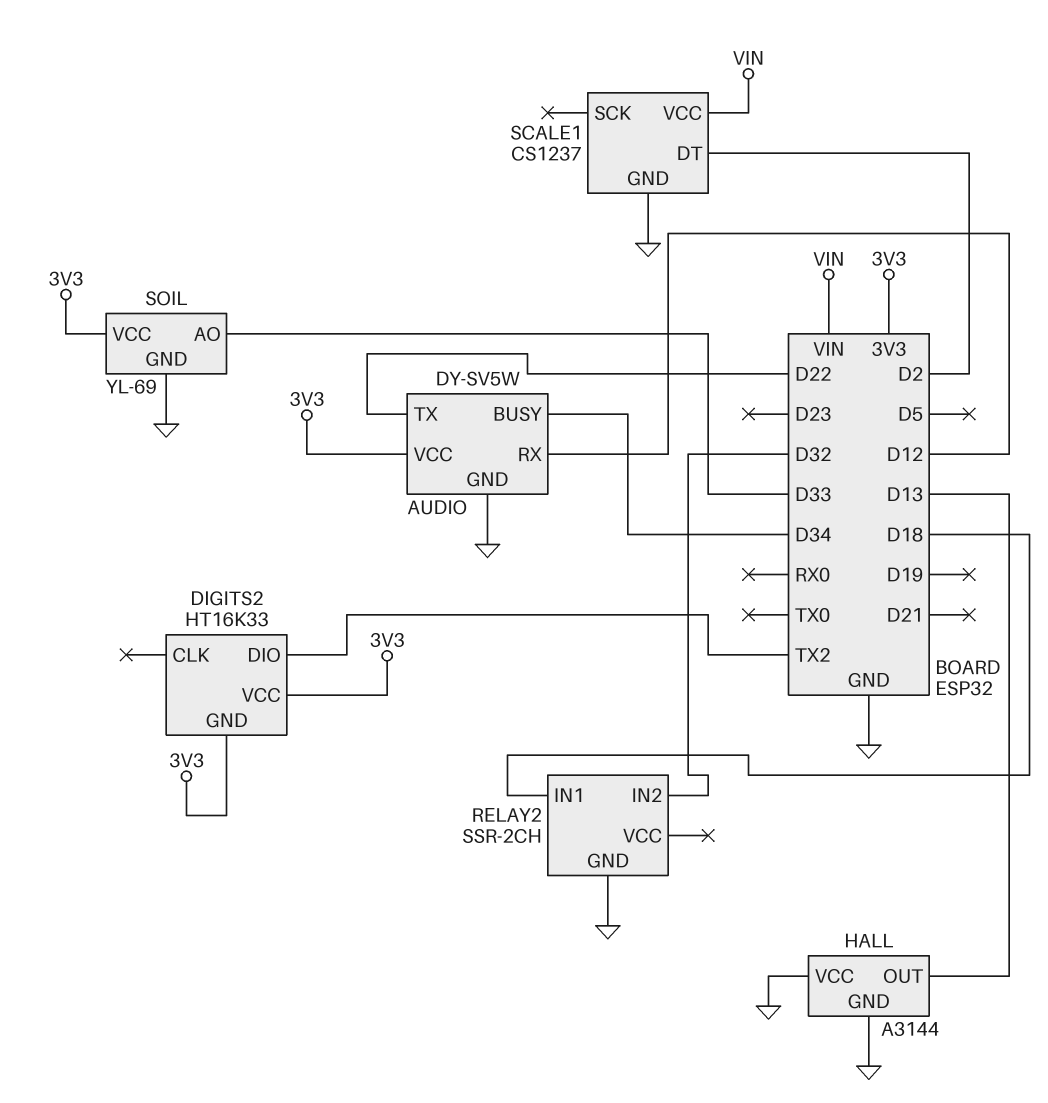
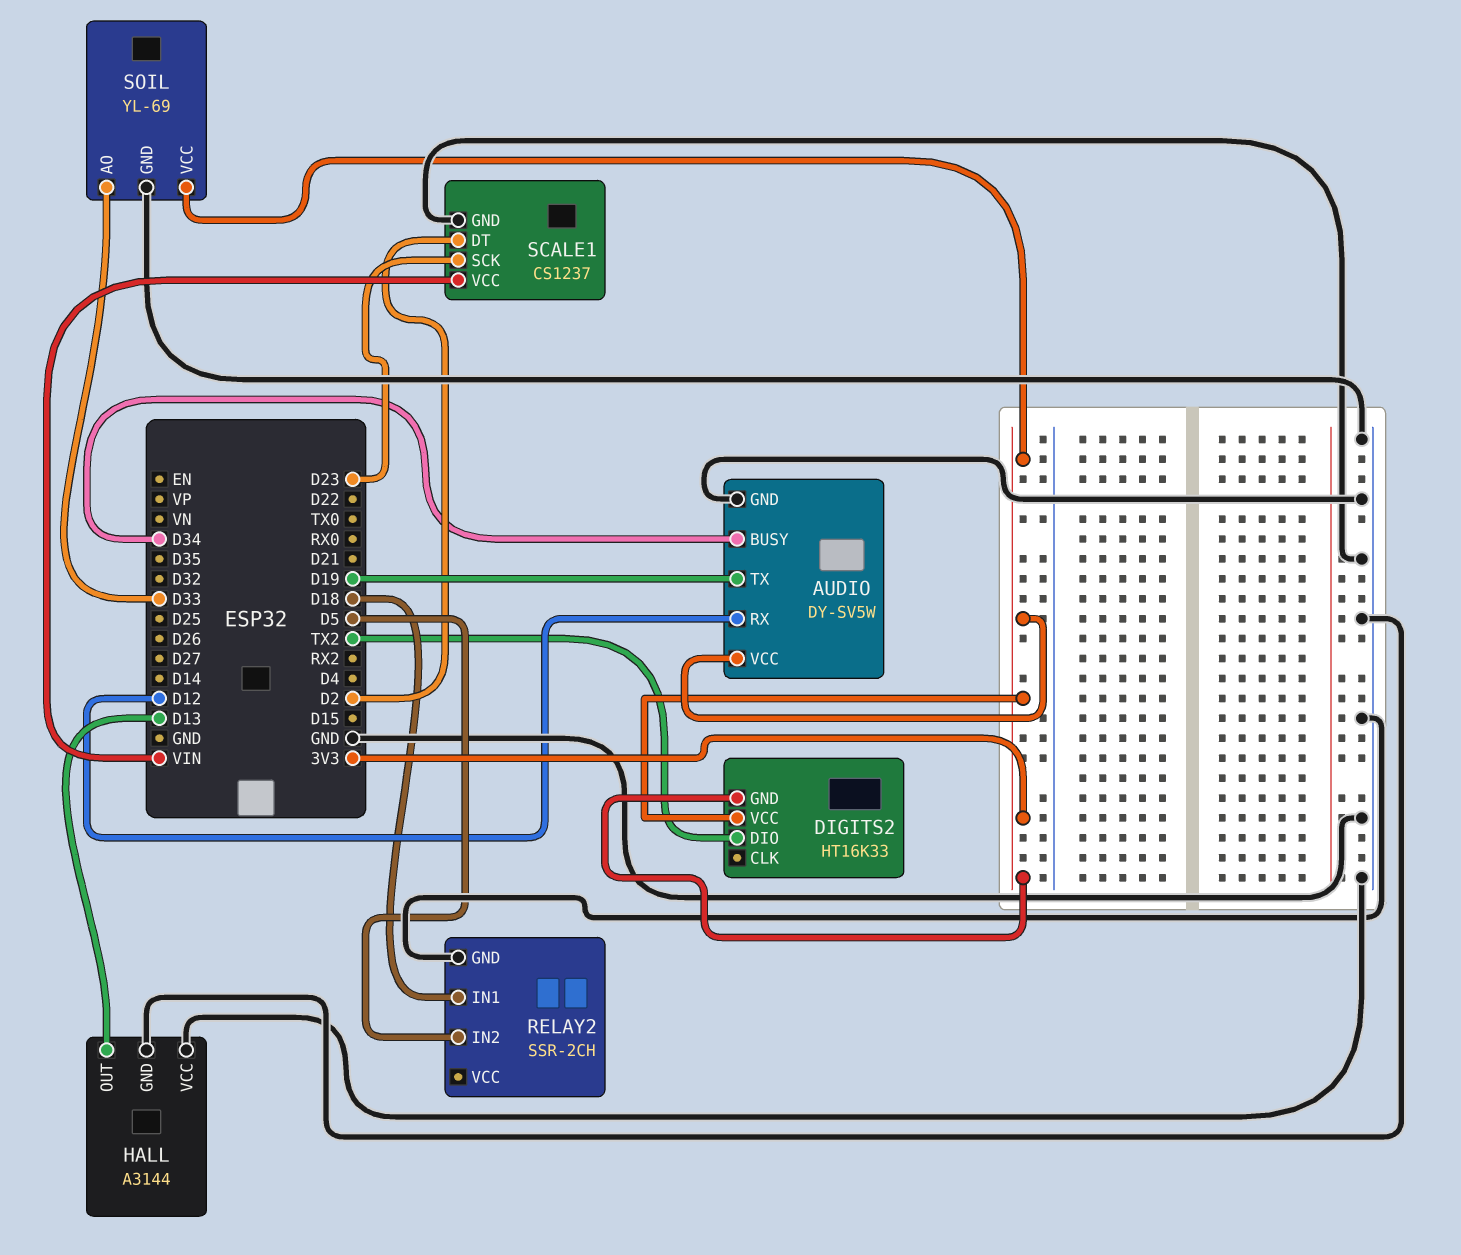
AUDIO pin TX: D22 -> D19
RELAY2 pin IN2: D32 -> D5
SCALE1 pin SCK: none -> D23

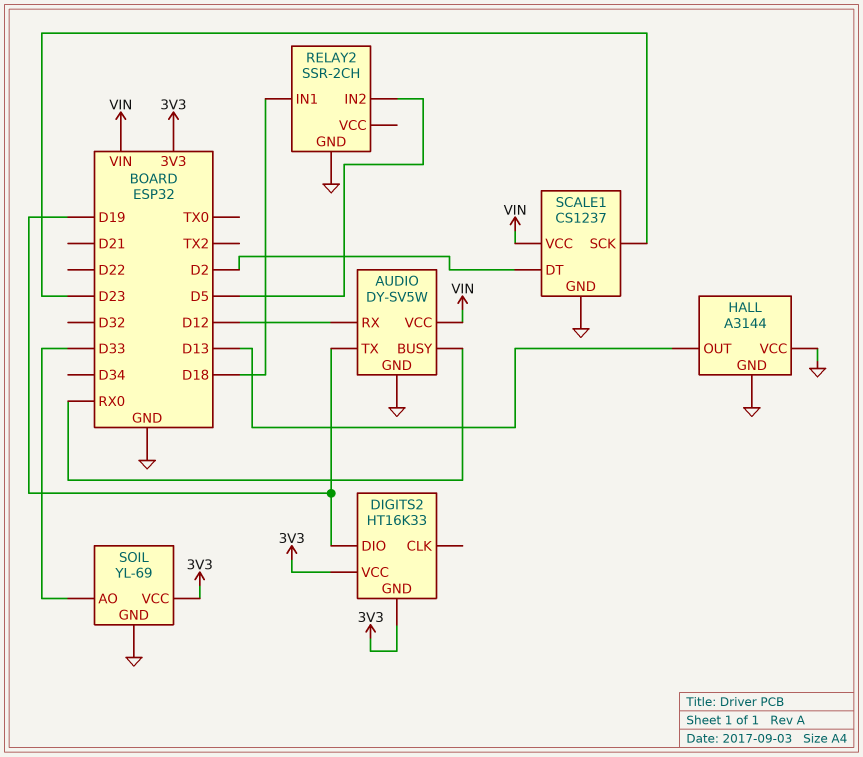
AUDIO pin BUSY: D34 -> RX0
AUDIO pin VCC: 3V3 -> VIN
DIGITS2 pin DIO: TX2 -> D19

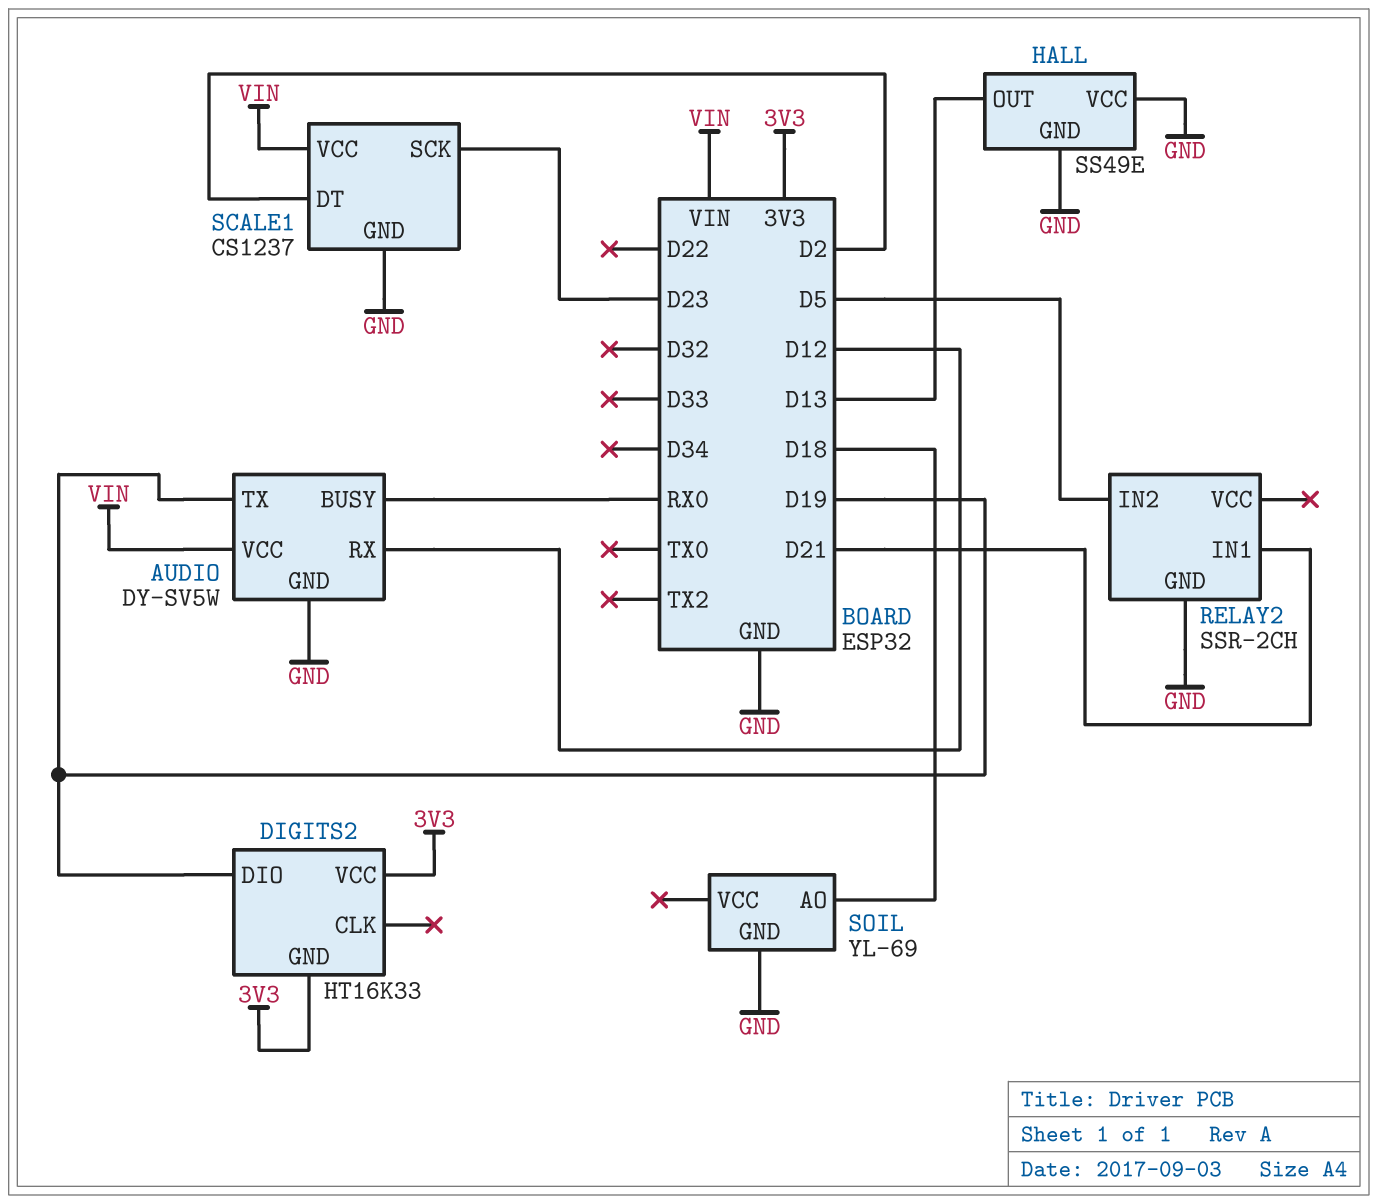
HALL: A3144 -> SS49E
RELAY2 pin IN1: D18 -> D21
SOIL pin AO: D33 -> D18
SOIL pin VCC: 3V3 -> none

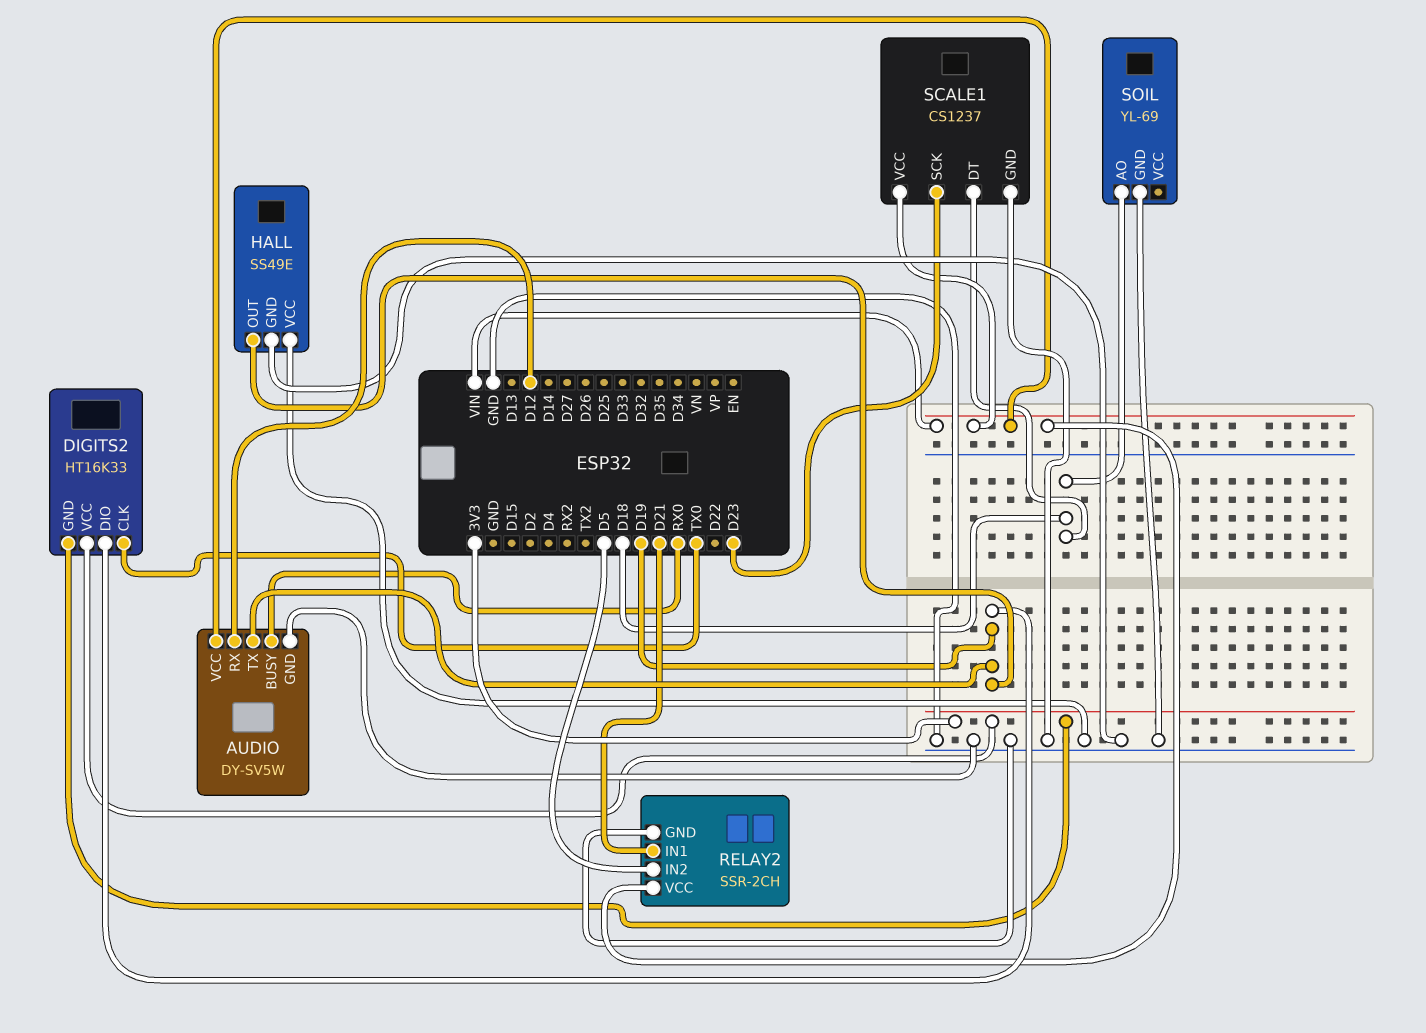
DIGITS2 pin CLK: none -> TX0
HALL pin OUT: D13 -> D19
RELAY2 pin VCC: none -> VIN
SCALE1 pin DT: D2 -> D18

